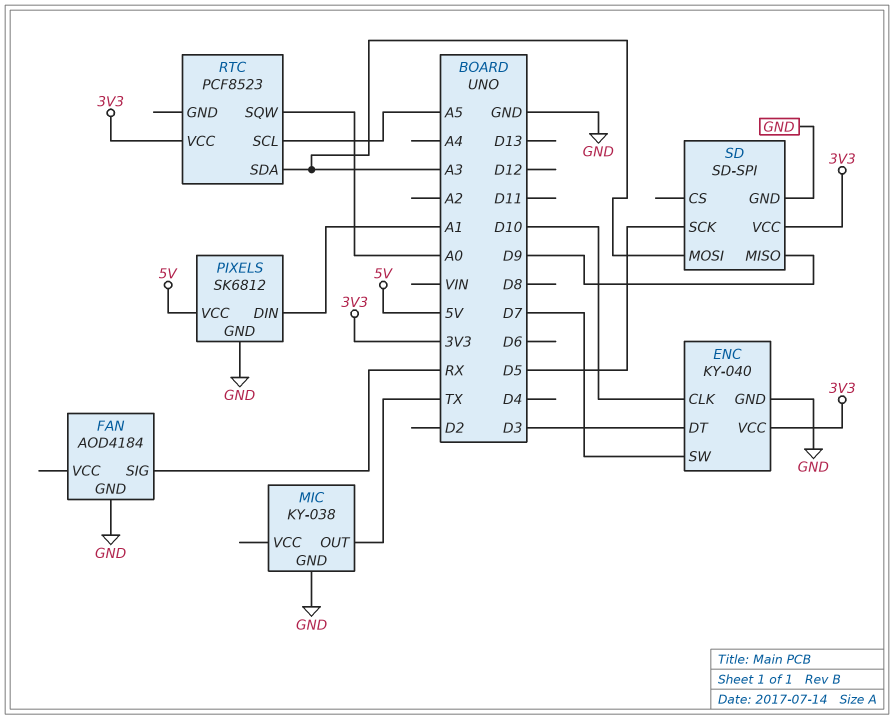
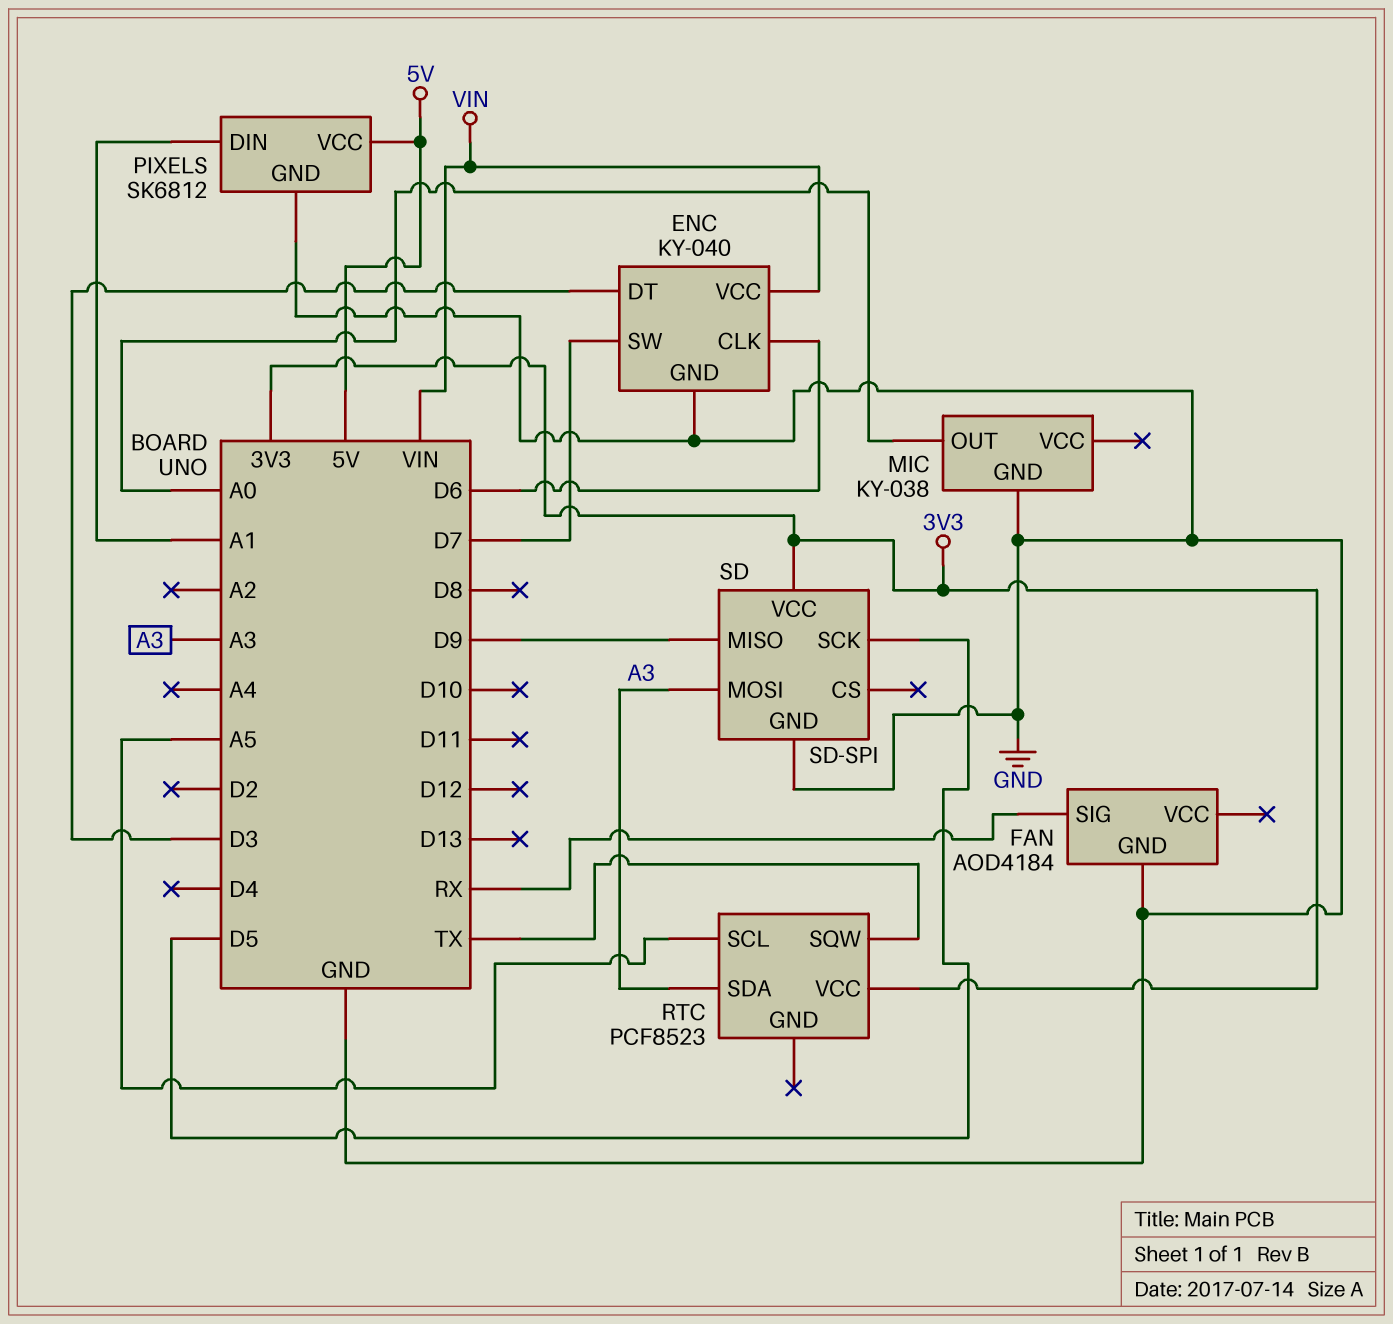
ENC pin CLK: D10 -> D6
ENC pin VCC: 3V3 -> VIN
MIC pin OUT: TX -> A0
RTC pin SQW: A0 -> TX

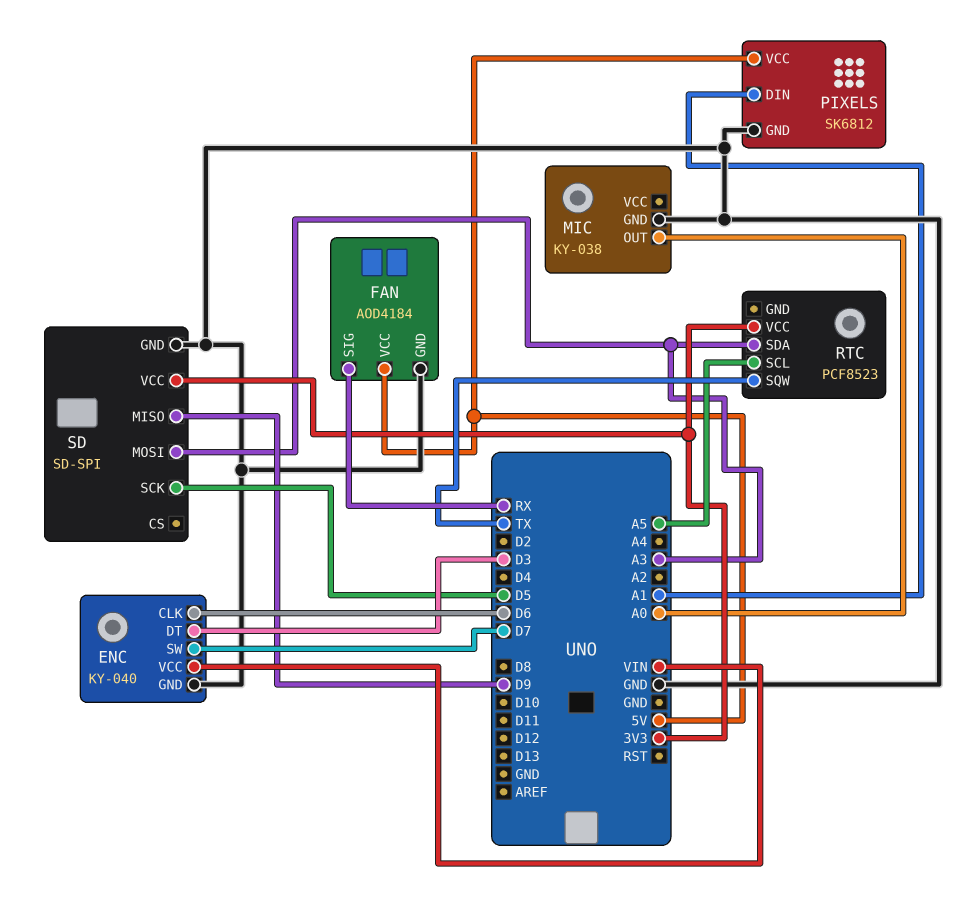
FAN pin VCC: none -> 5V

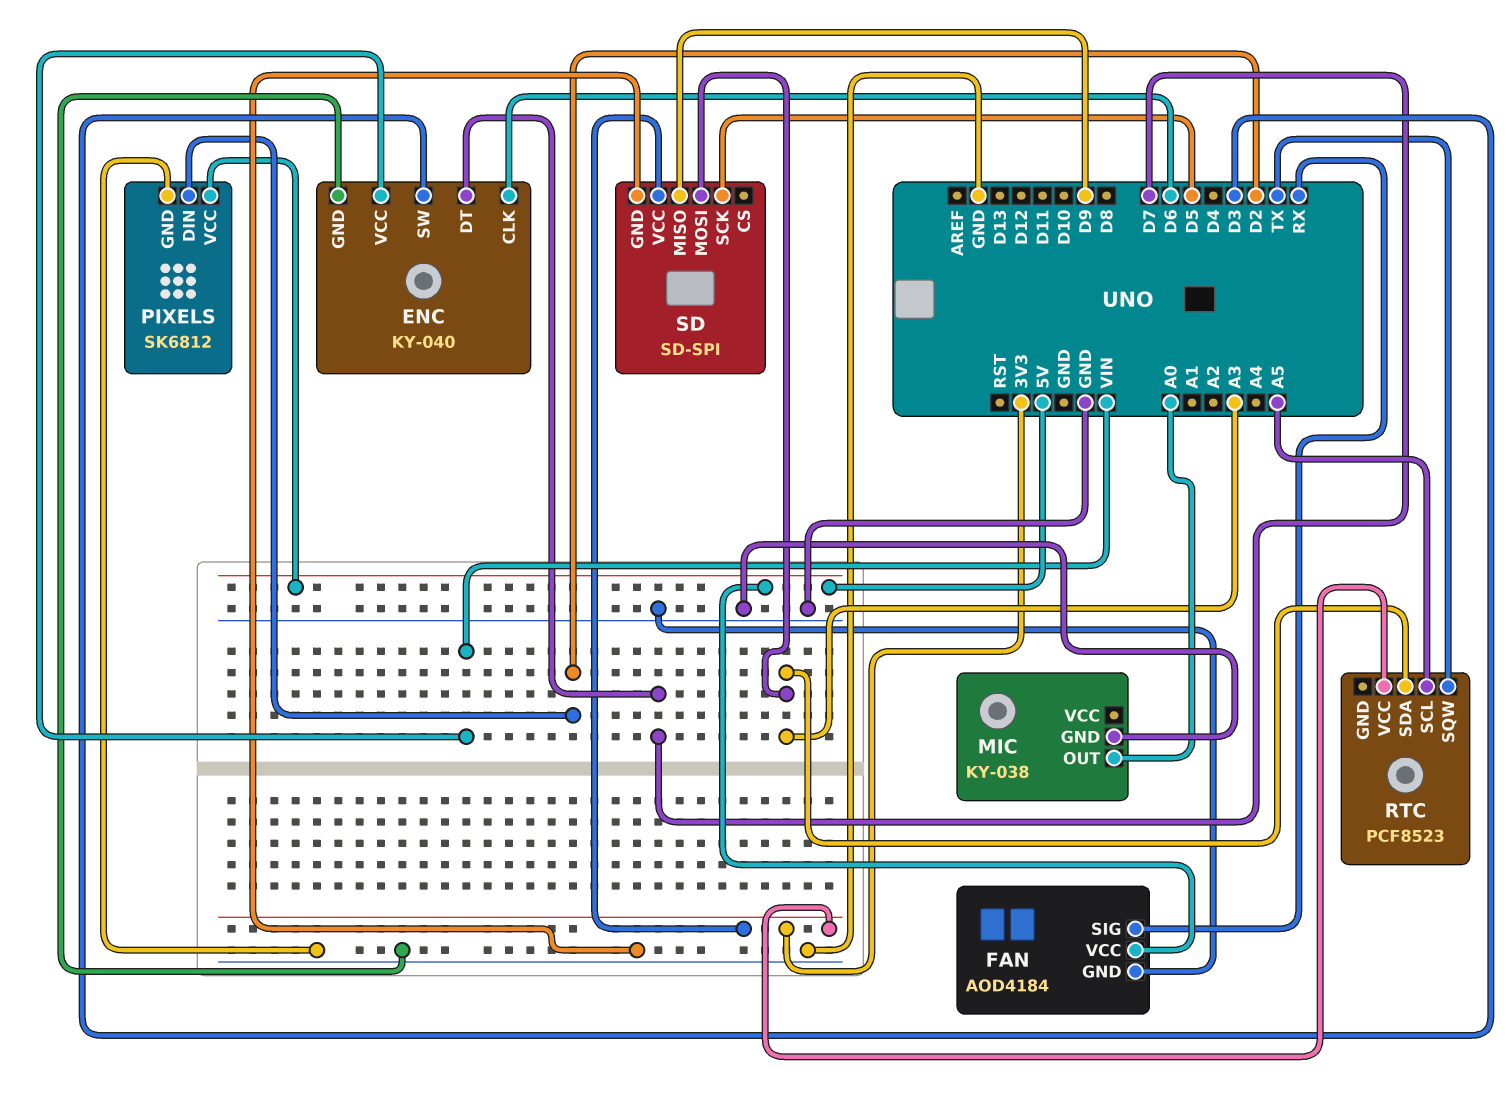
ENC pin DT: D3 -> D7
ENC pin SW: D7 -> D3
PIXELS pin DIN: A1 -> D2

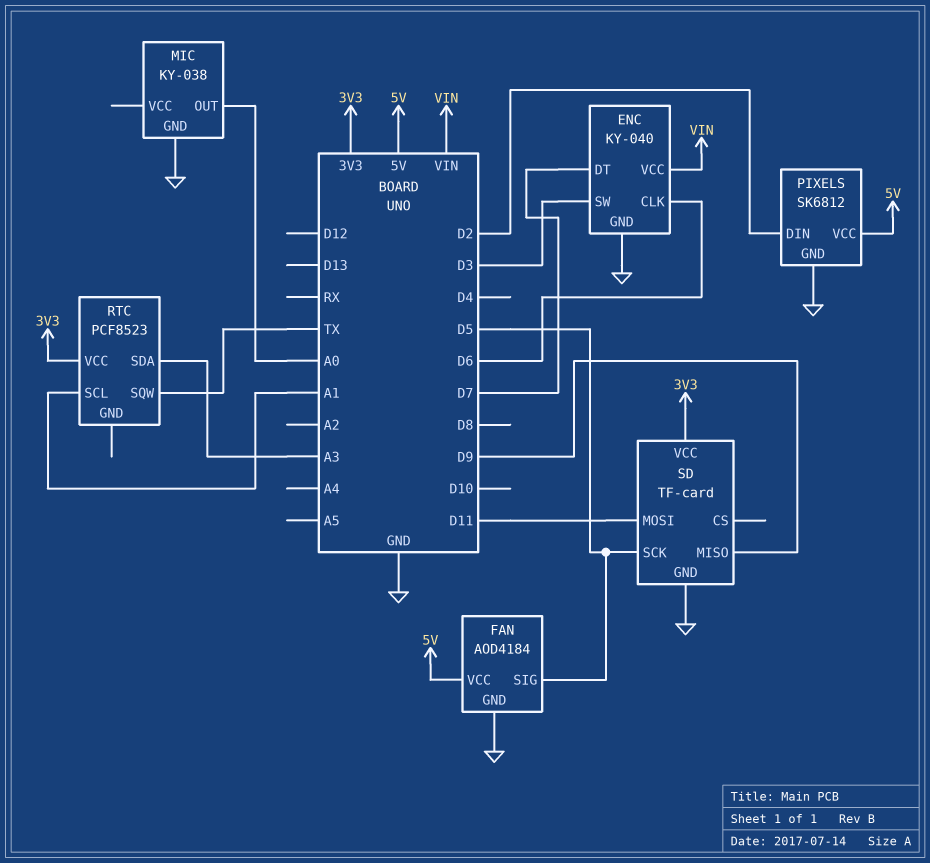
FAN pin SIG: RX -> D5
RTC pin SCL: A5 -> A1
SD: SD-SPI -> TF-card
SD pin MOSI: A3 -> D11

